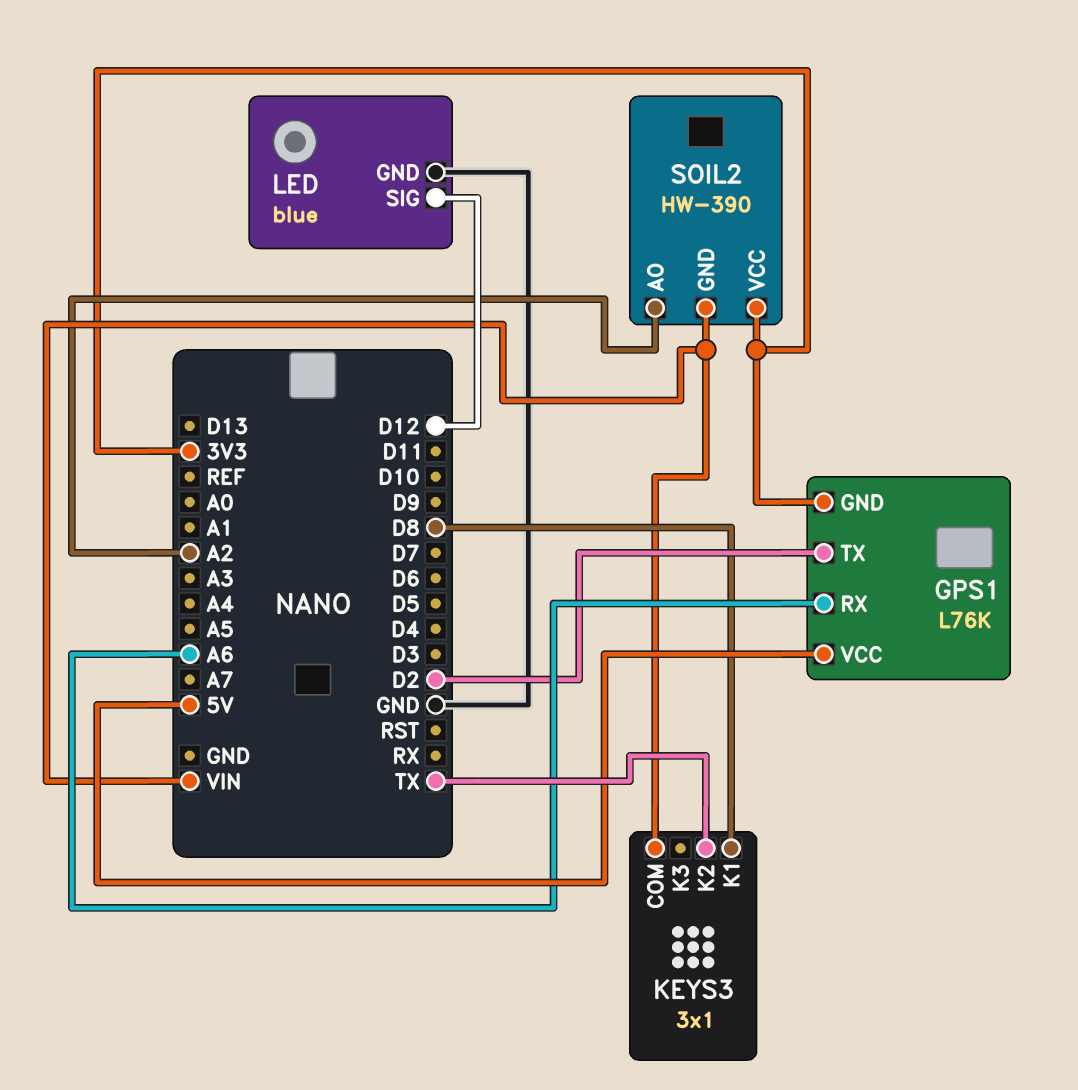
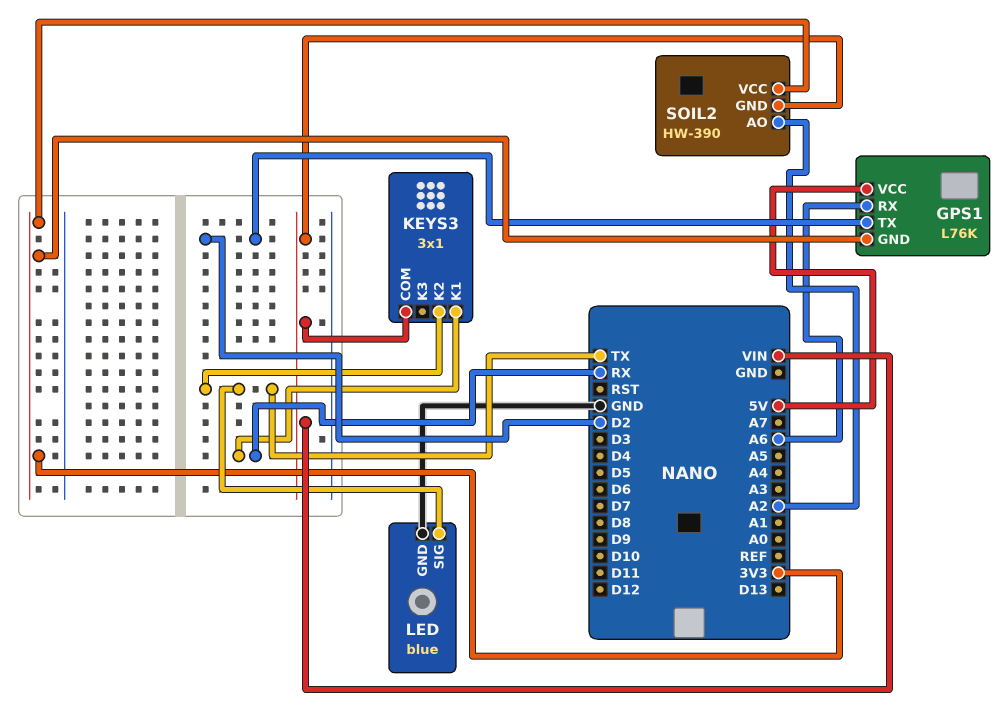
KEYS3 pin K1: D8 -> RX
LED pin SIG: D12 -> TX

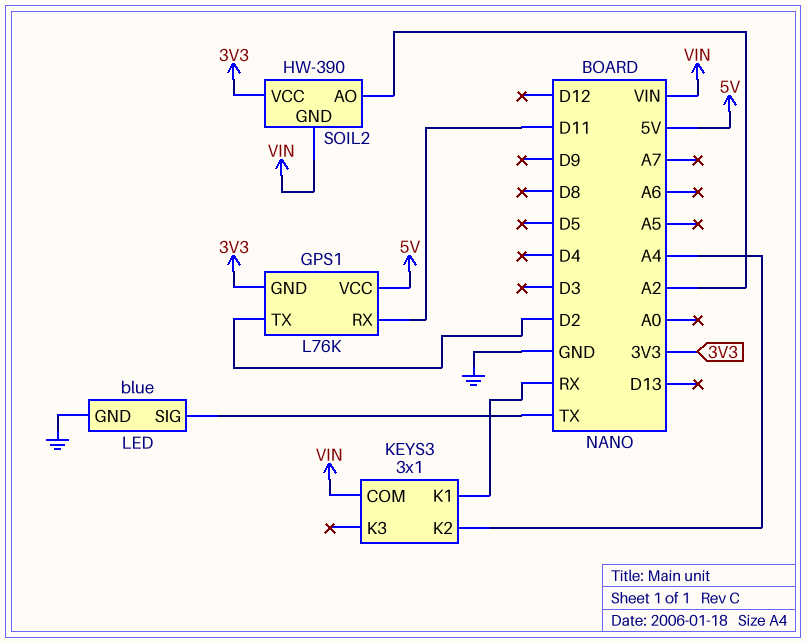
GPS1 pin RX: A6 -> D11
KEYS3 pin K2: TX -> A4

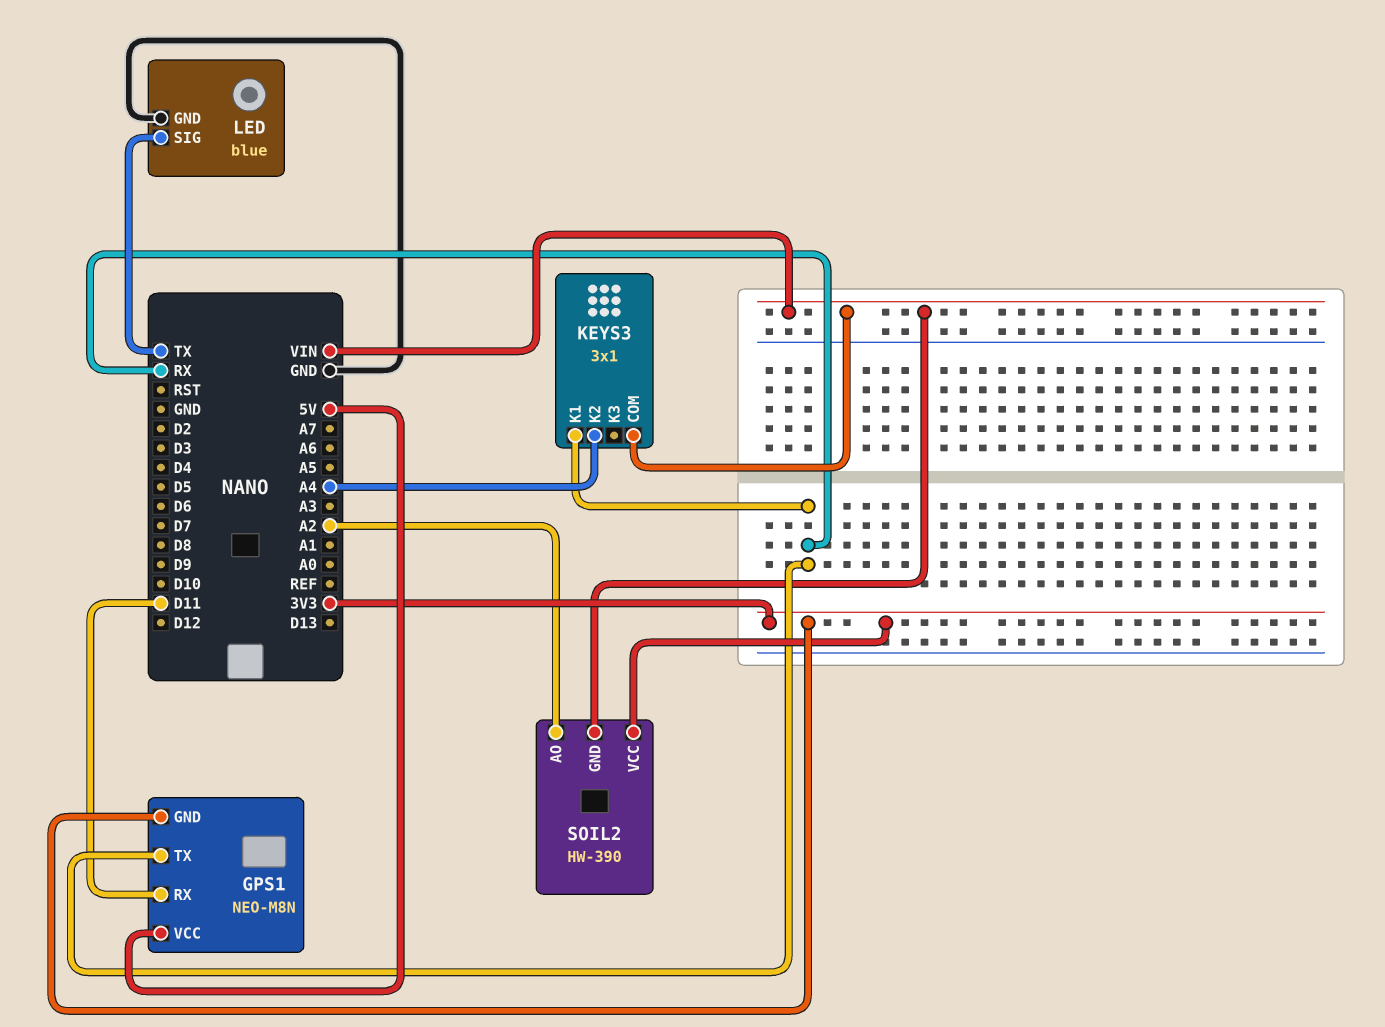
GPS1: L76K -> NEO-M8N
GPS1 pin TX: D2 -> RX

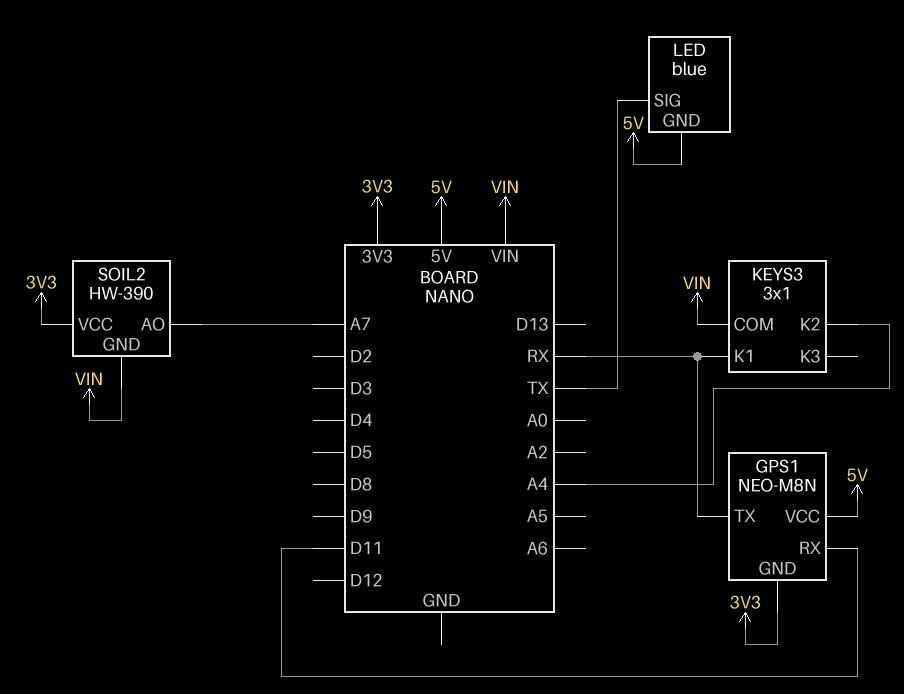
LED pin GND: GND -> 5V
SOIL2 pin AO: A2 -> A7

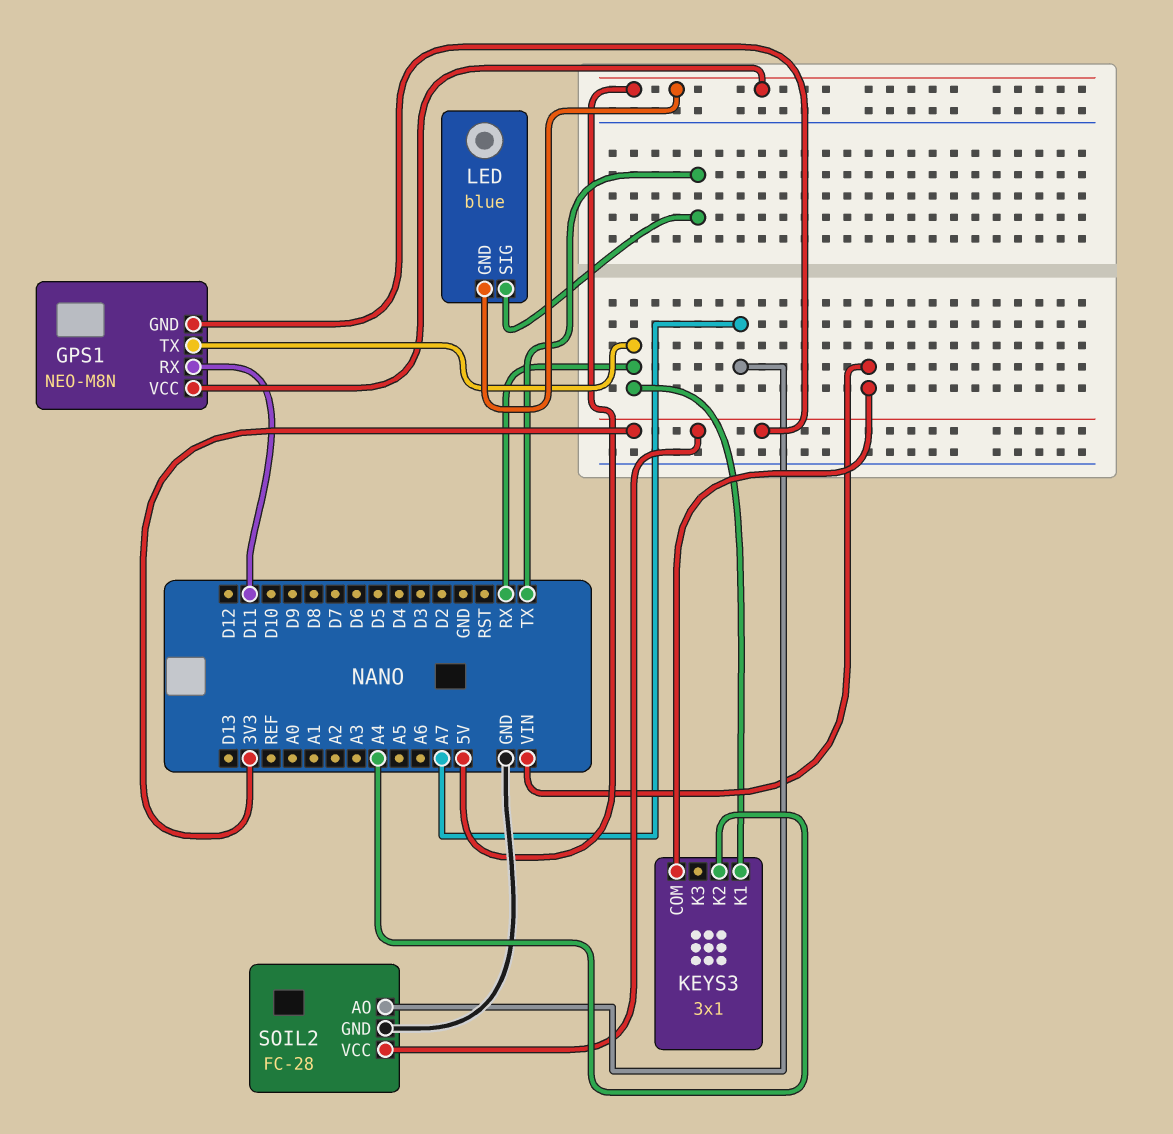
SOIL2: HW-390 -> FC-28
SOIL2 pin GND: VIN -> GND

